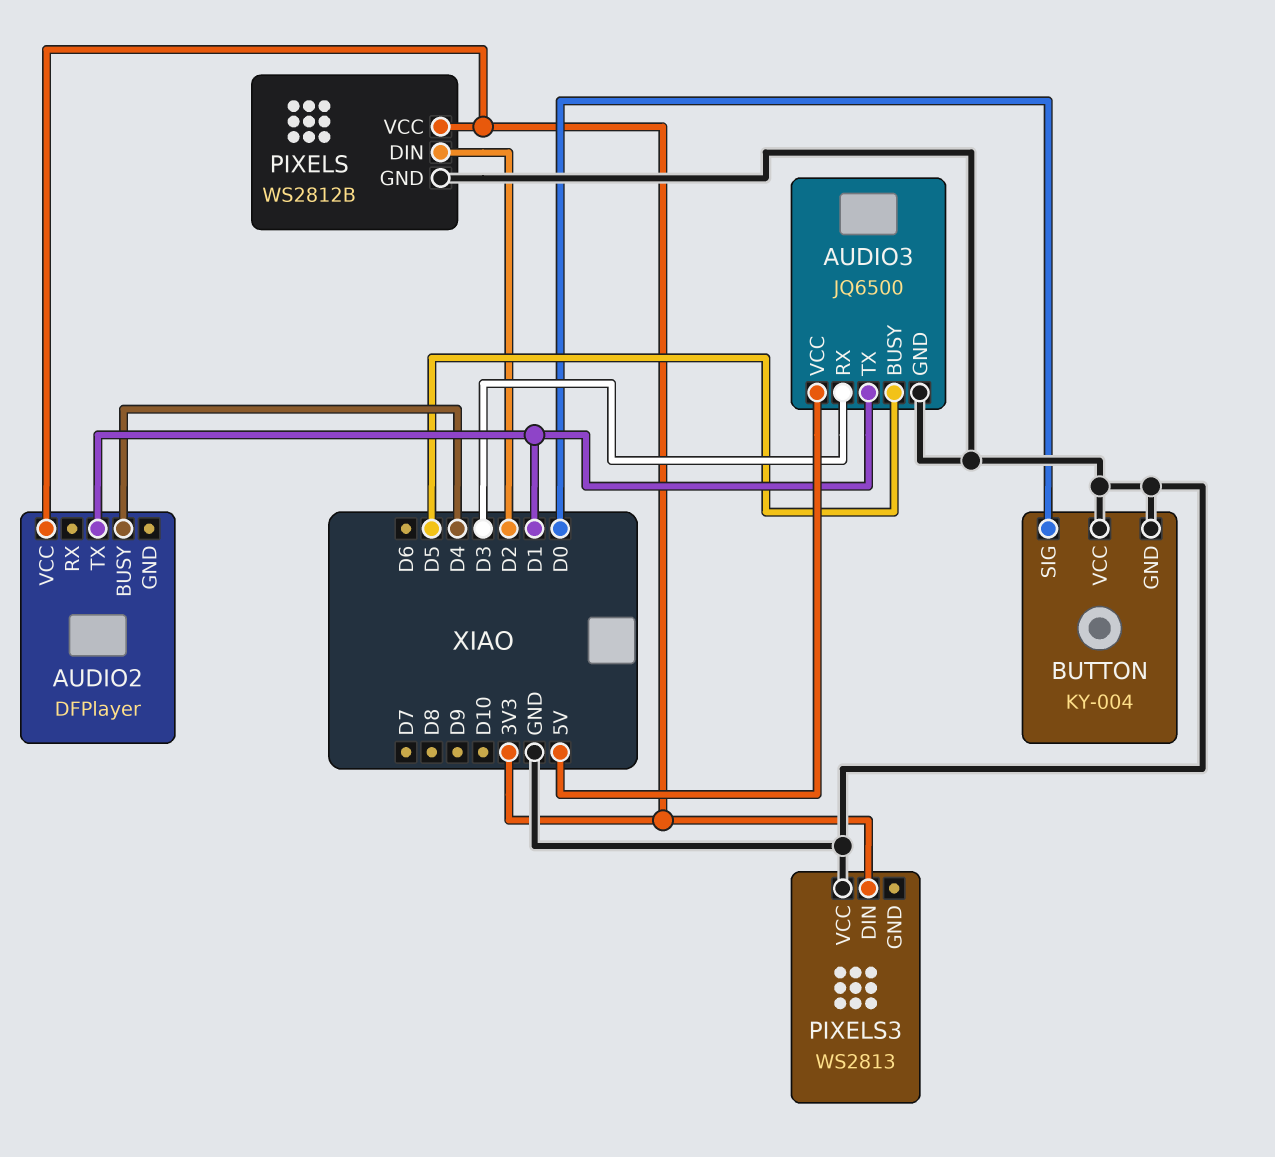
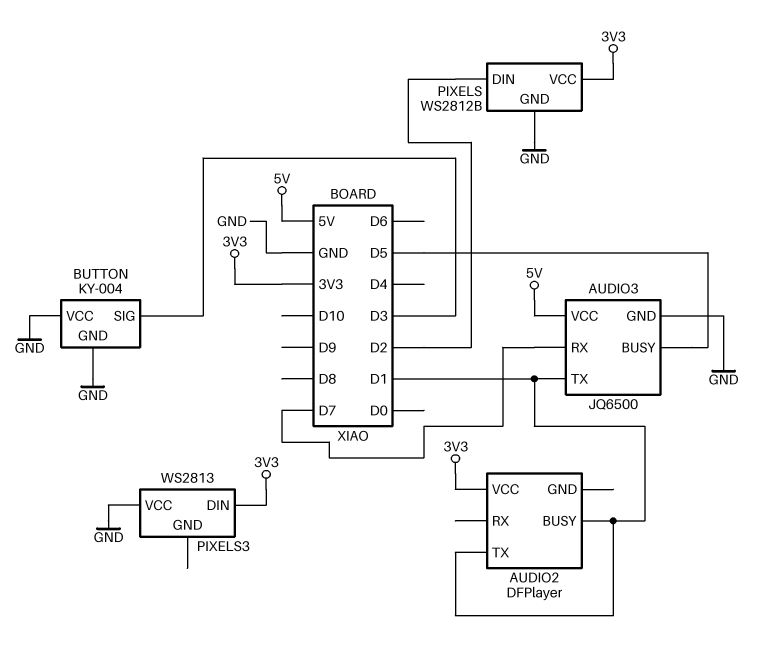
AUDIO2 pin BUSY: D4 -> D1
AUDIO3 pin RX: D3 -> D7
BUTTON pin SIG: D0 -> D3

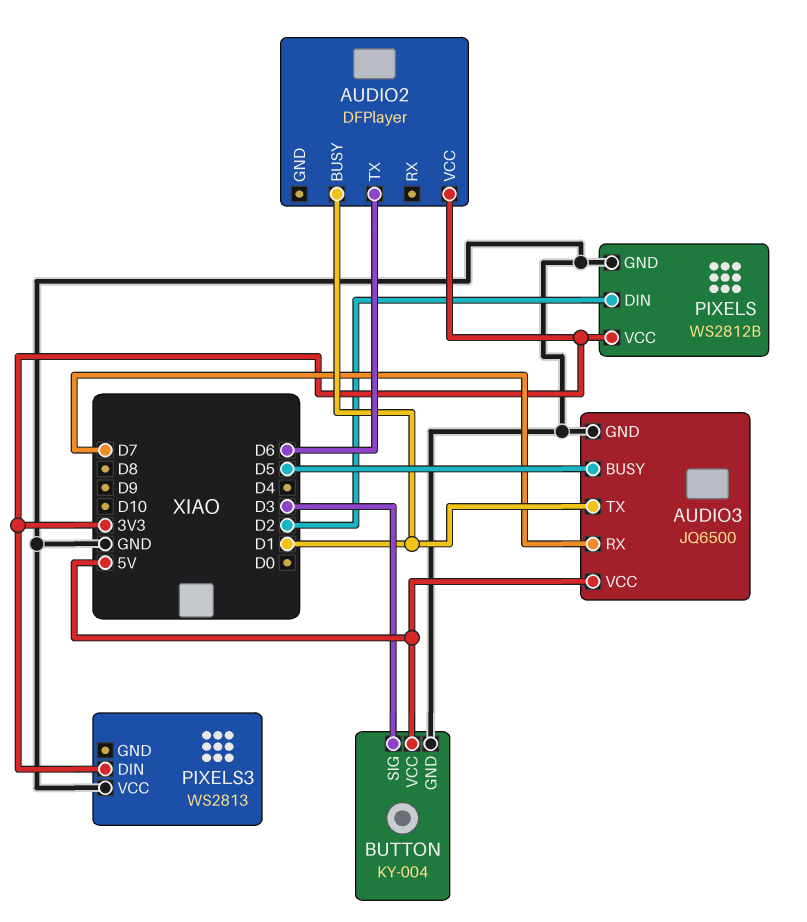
AUDIO2 pin TX: D1 -> D6
BUTTON pin VCC: GND -> 5V

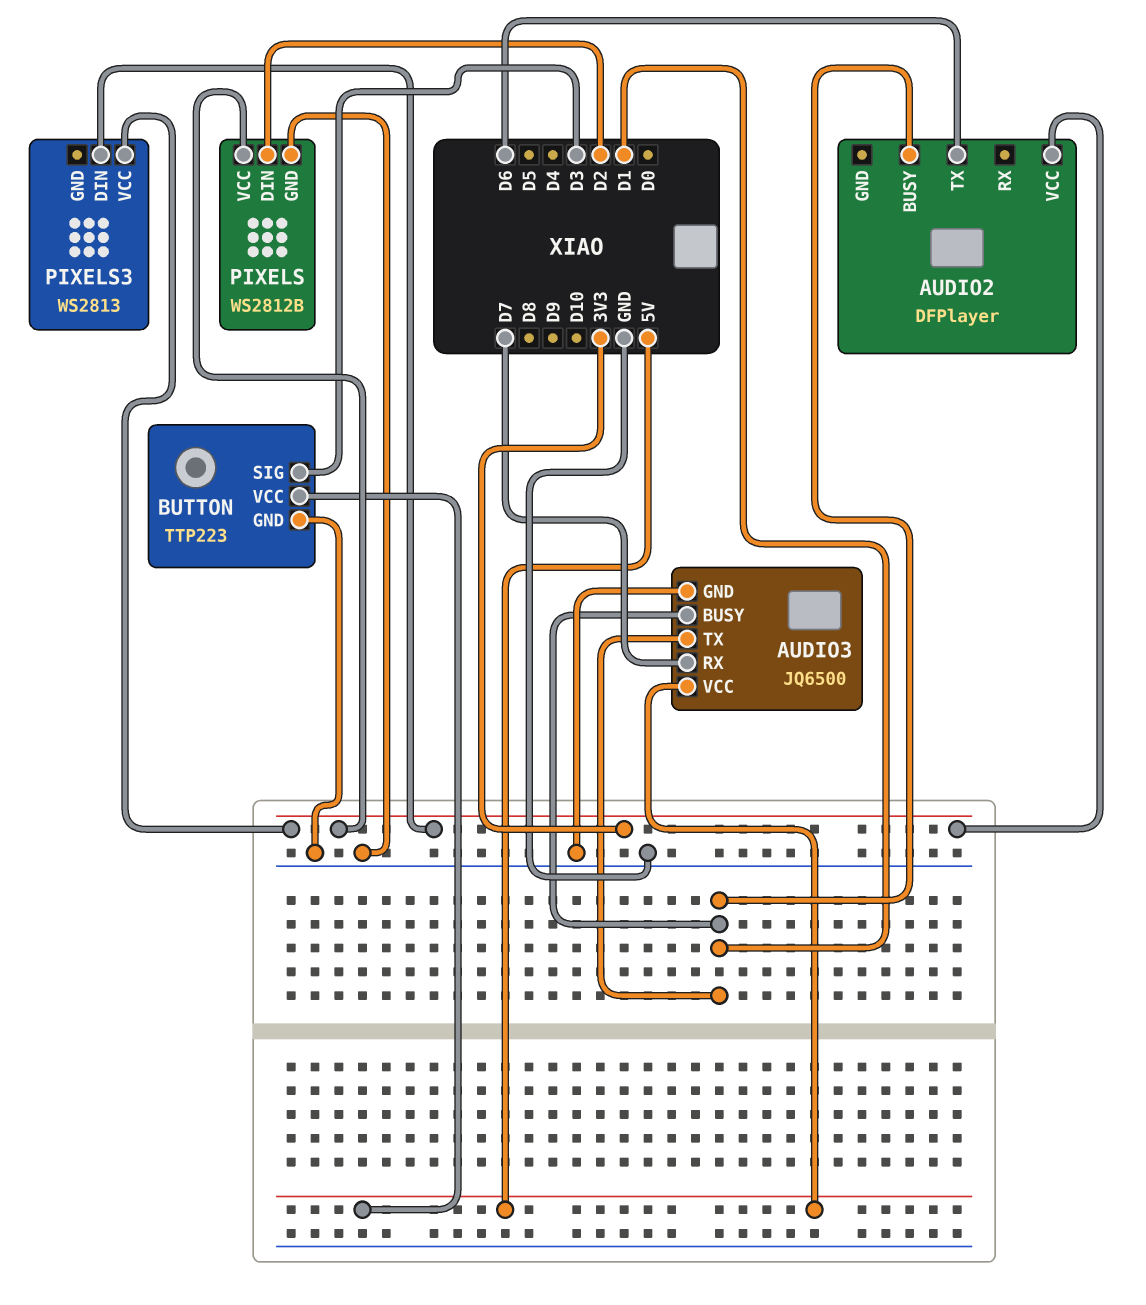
AUDIO3 pin BUSY: D5 -> D1
BUTTON: KY-004 -> TTP223
PIXELS3 pin VCC: GND -> 3V3

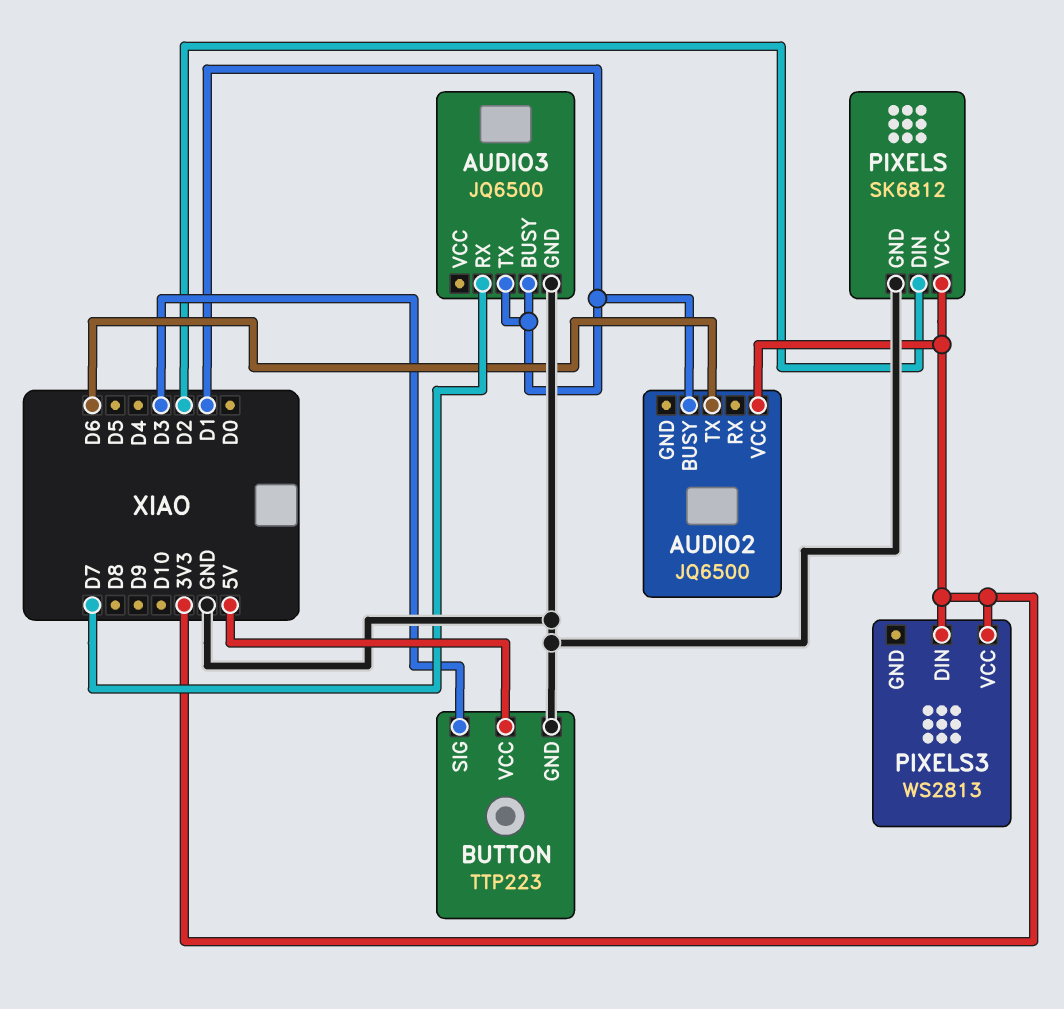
AUDIO2: DFPlayer -> JQ6500
AUDIO3 pin VCC: 5V -> none
PIXELS: WS2812B -> SK6812

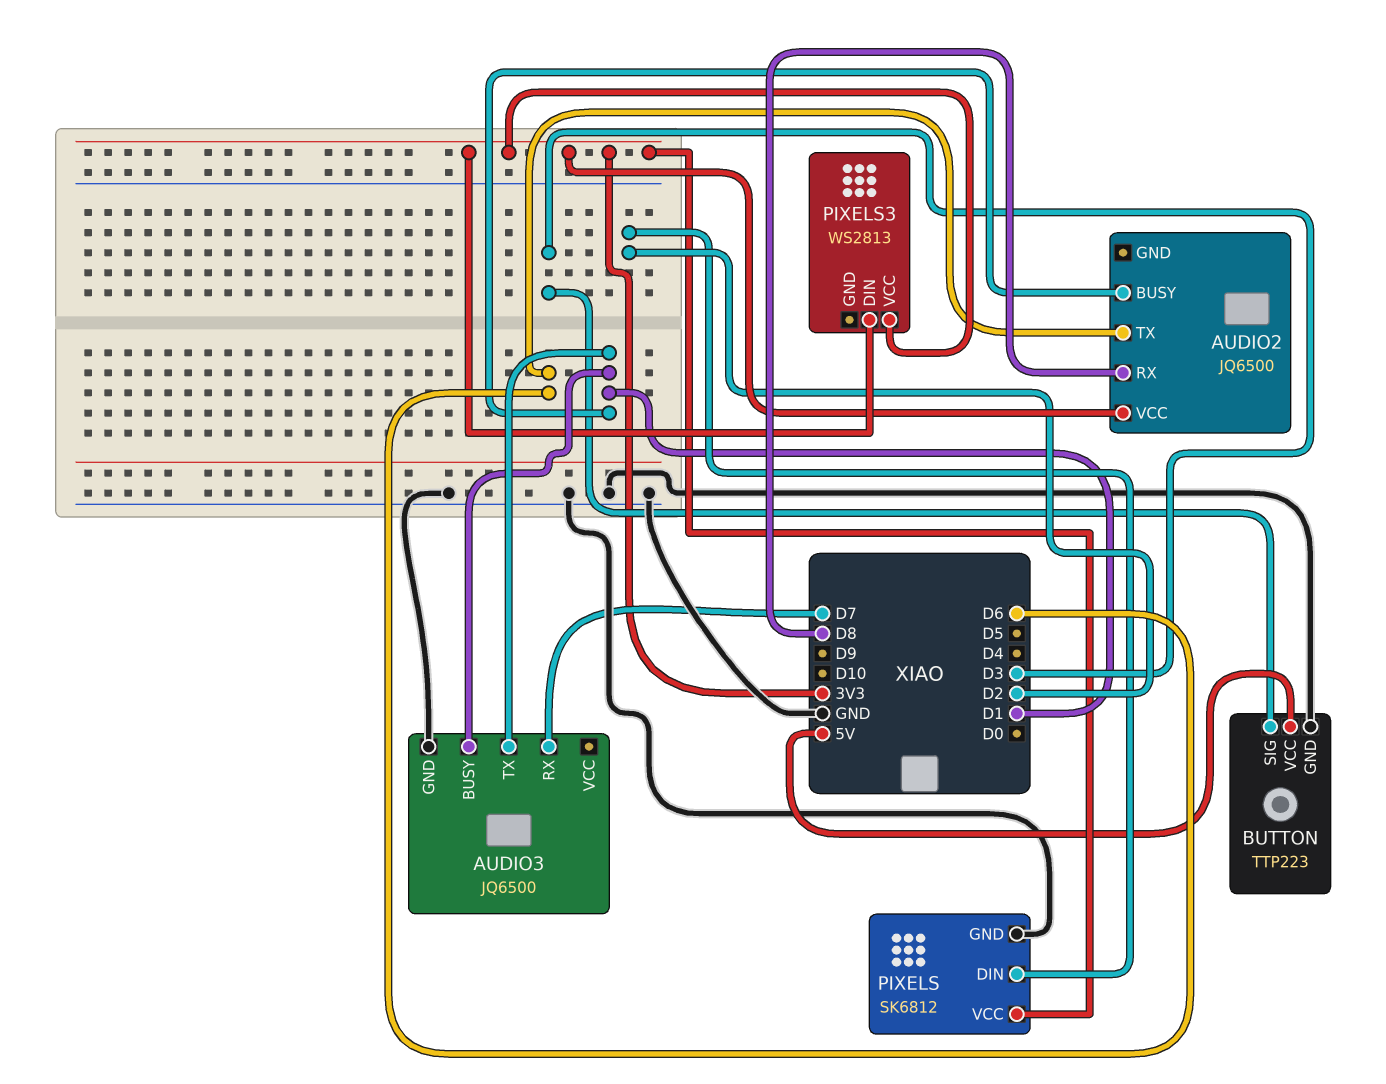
AUDIO2 pin RX: none -> D8

